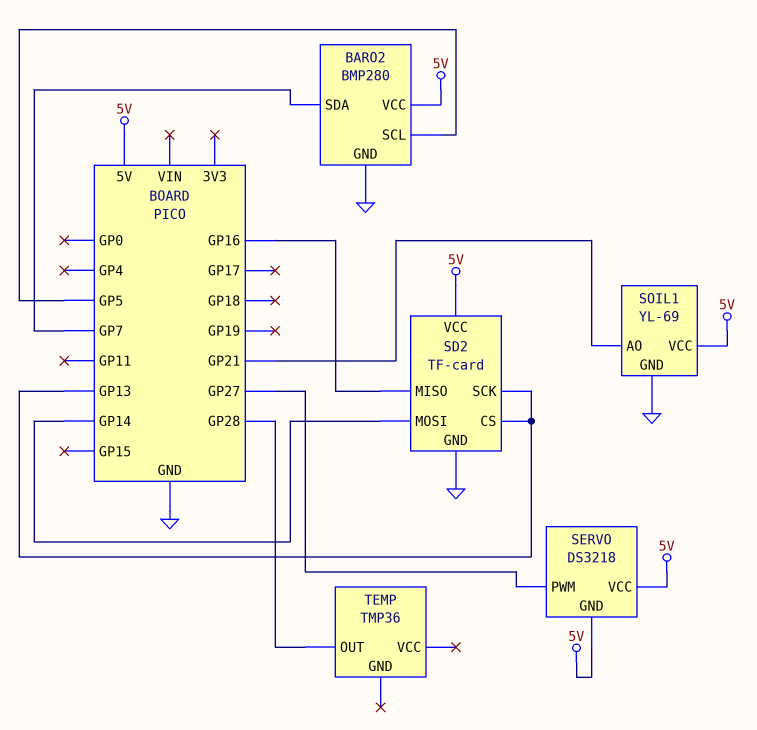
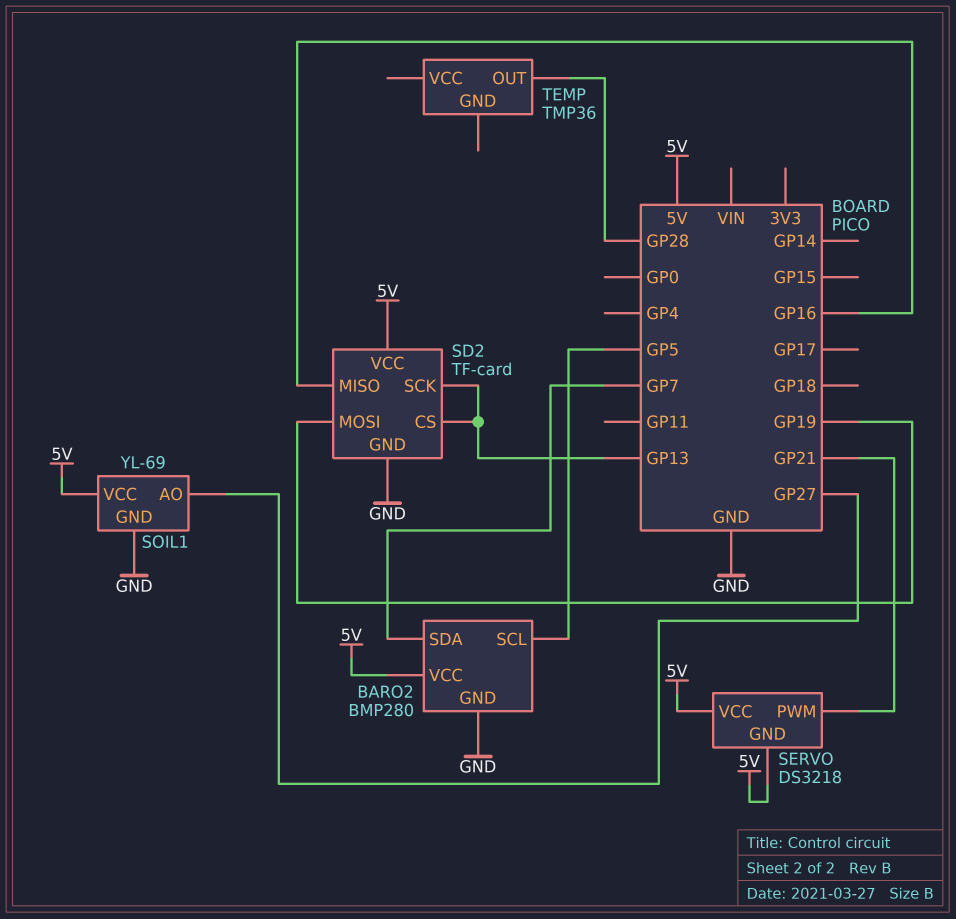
SD2 pin MOSI: GP14 -> GP19
SERVO pin PWM: GP27 -> GP21
SOIL1 pin AO: GP21 -> GP27

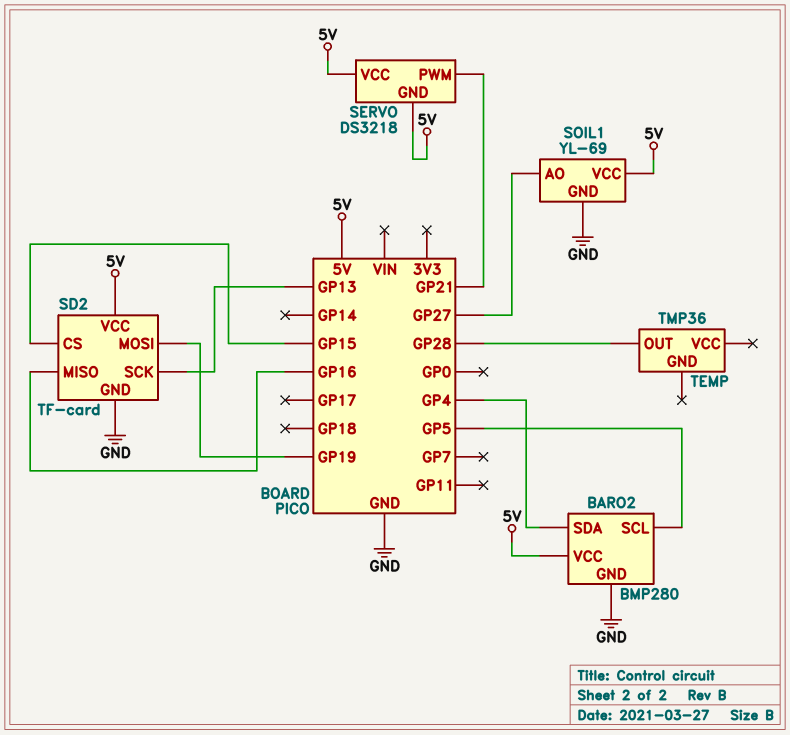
BARO2 pin SDA: GP7 -> GP4
SD2 pin CS: GP13 -> GP15

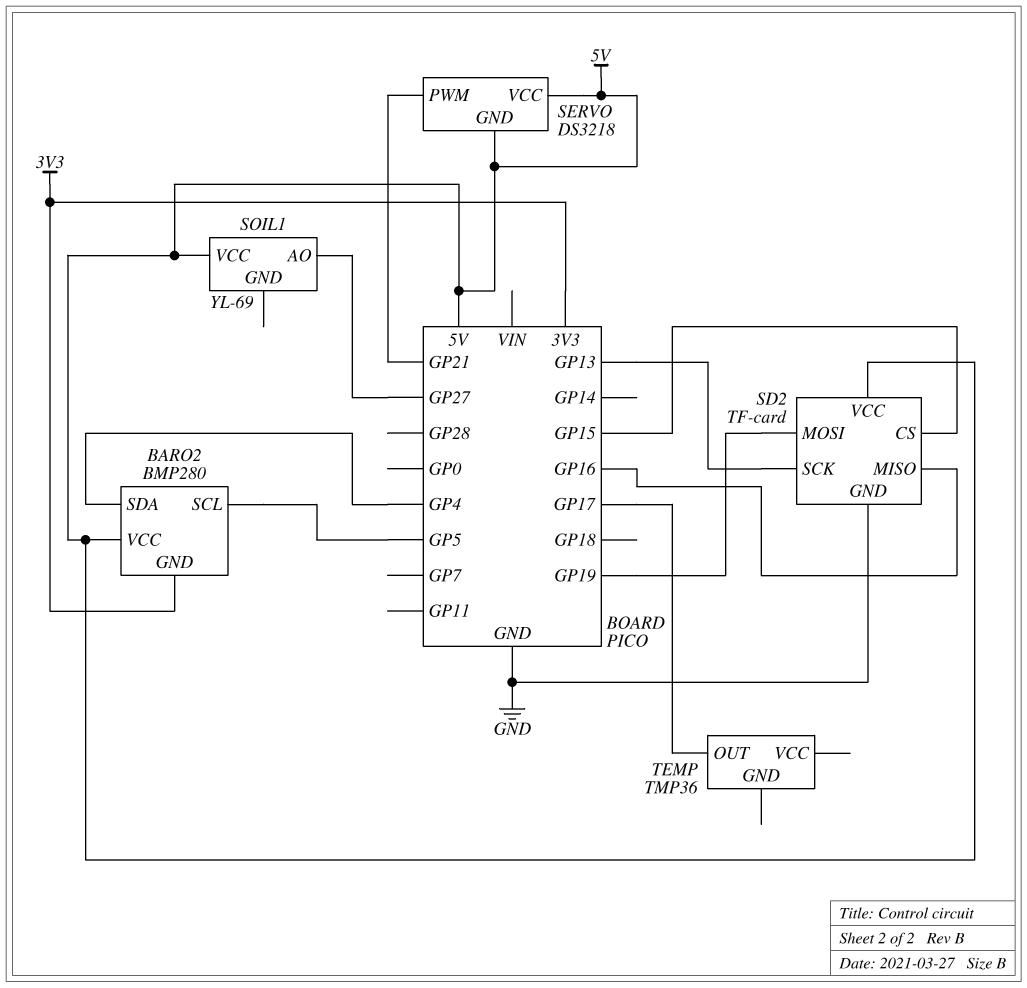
BARO2 pin GND: GND -> 3V3
SOIL1 pin GND: GND -> none
TEMP pin OUT: GP28 -> GP17

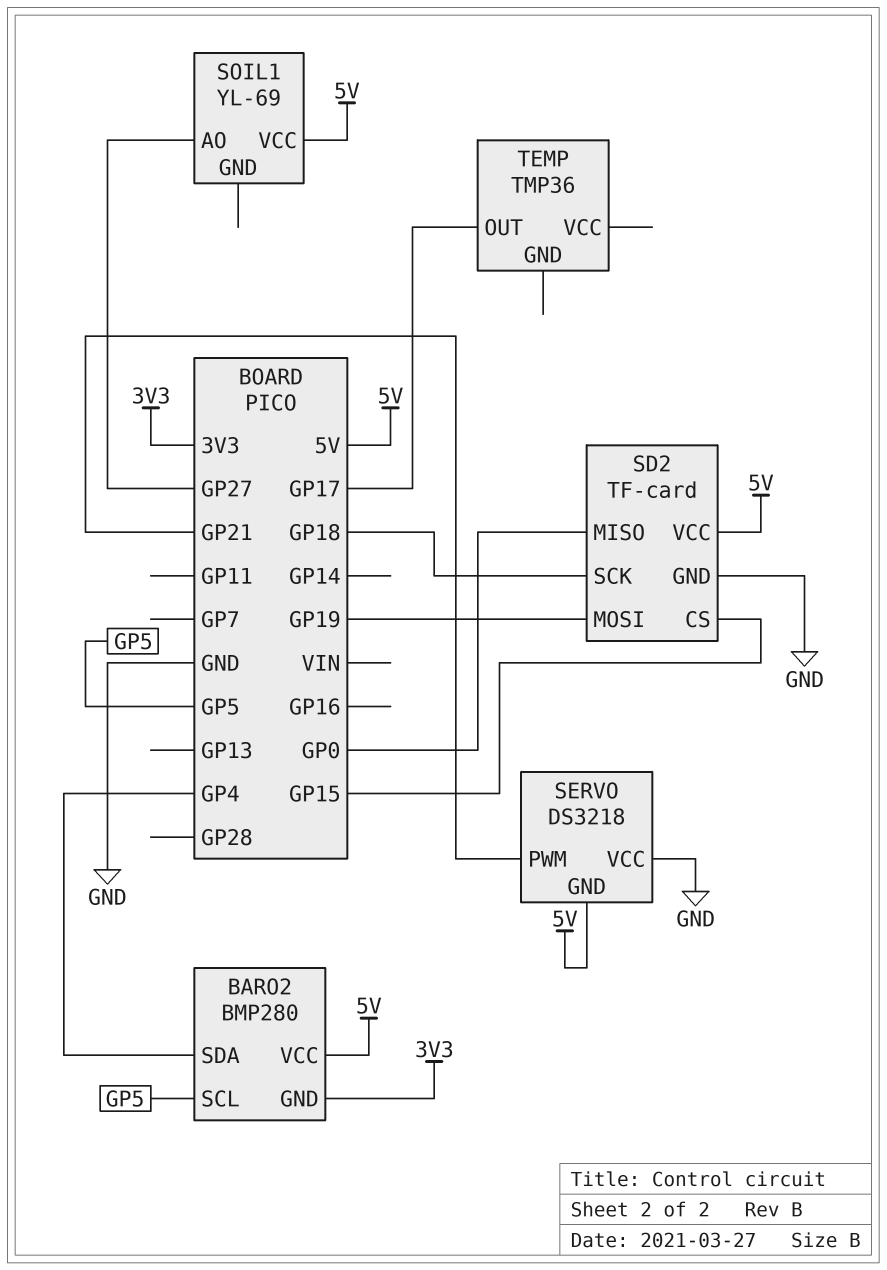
SD2 pin MISO: GP16 -> GP0
SD2 pin SCK: GP13 -> GP18
SERVO pin VCC: 5V -> GND

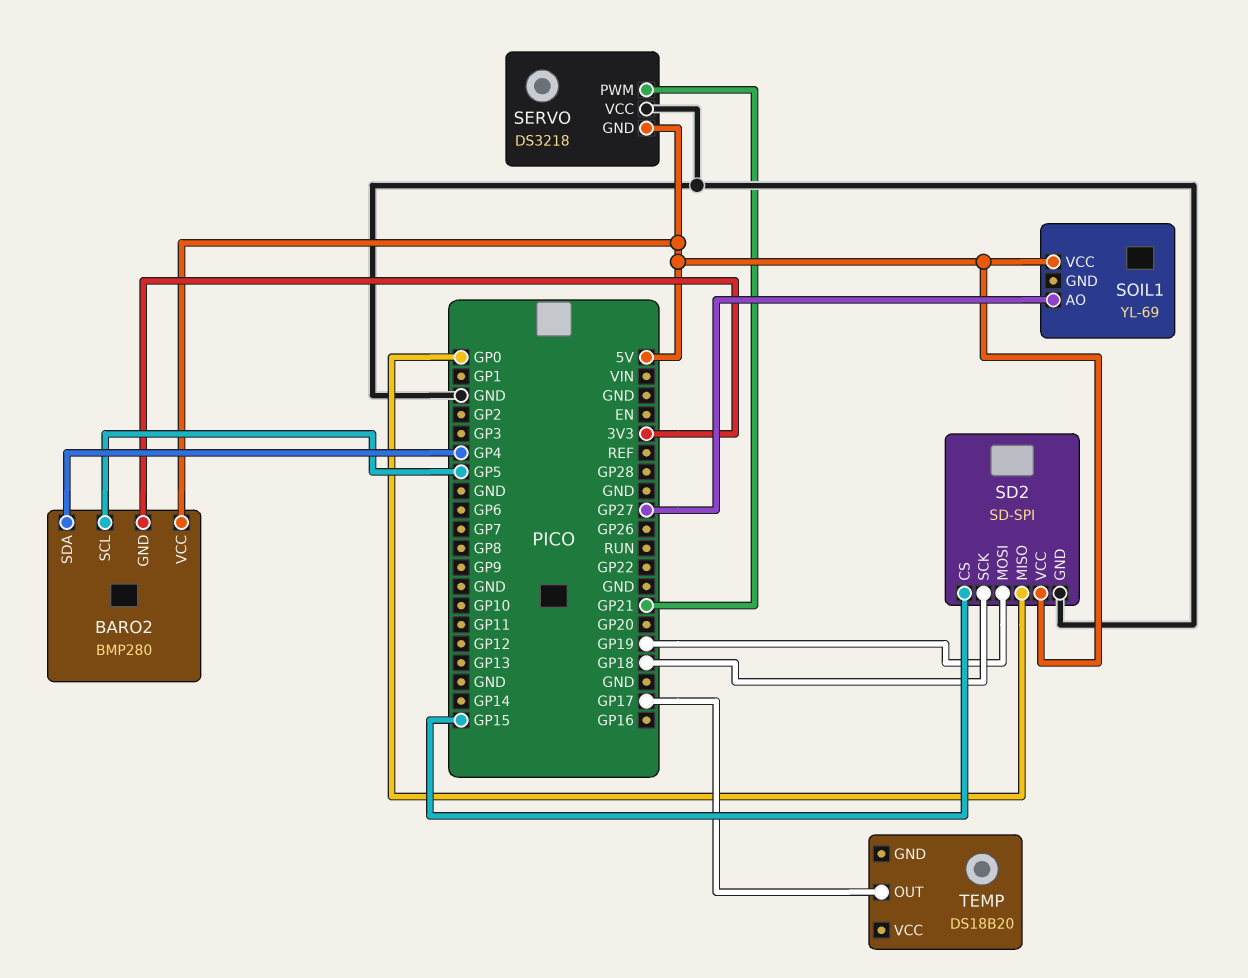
SD2: TF-card -> SD-SPI
TEMP: TMP36 -> DS18B20

